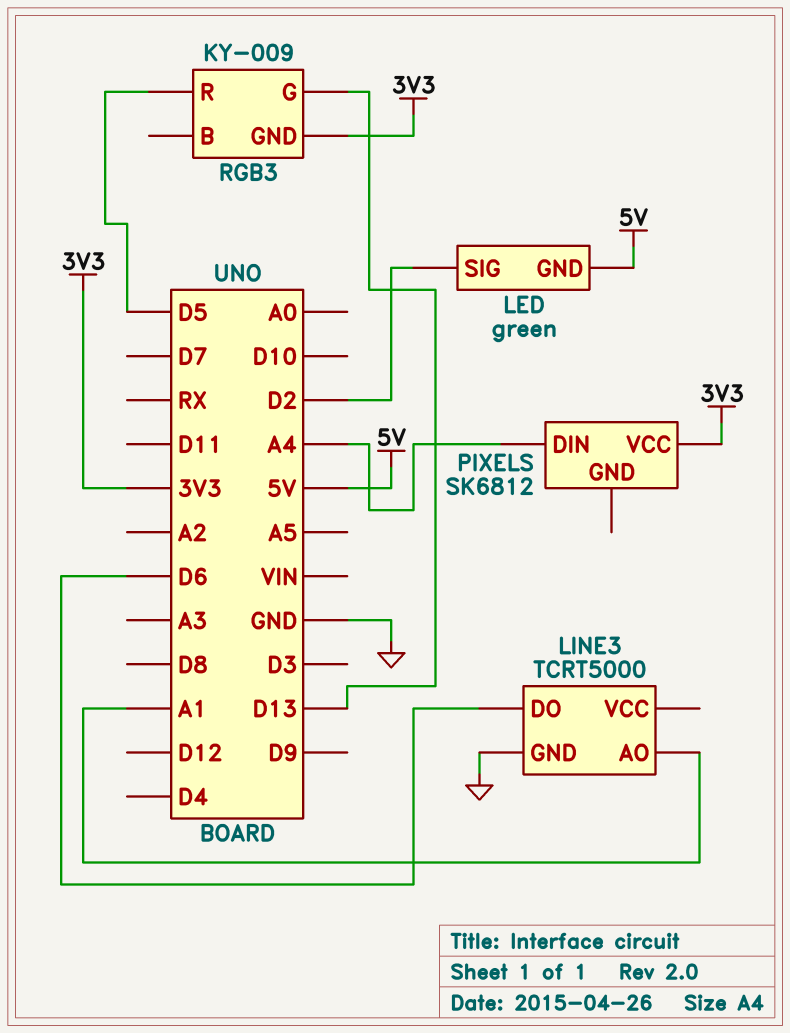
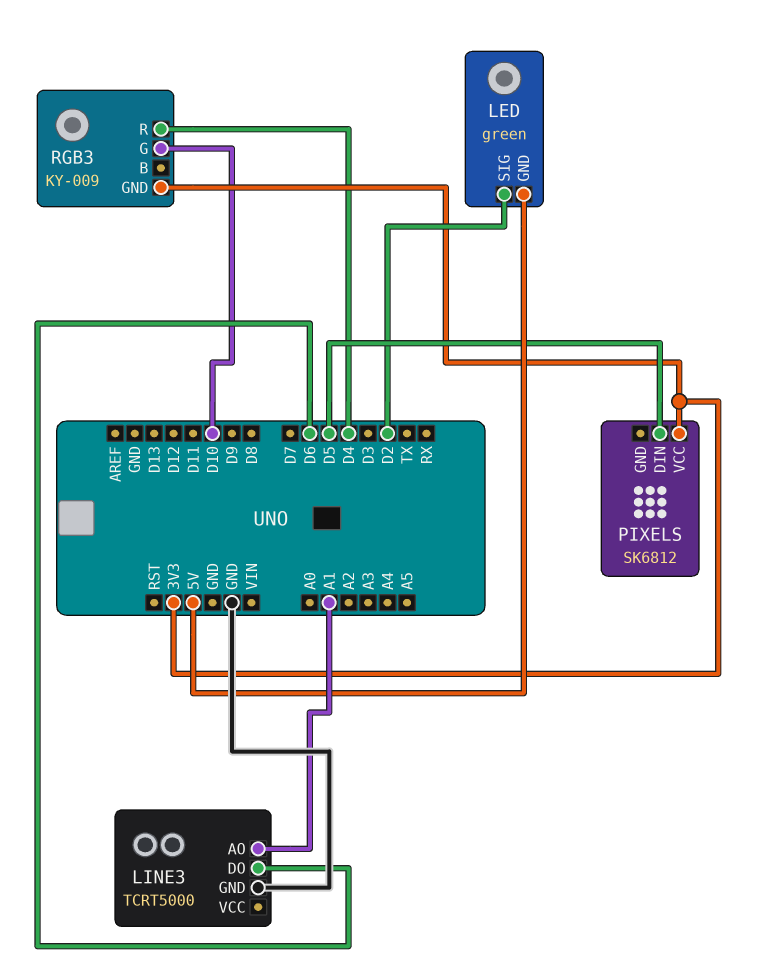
PIXELS pin DIN: A4 -> D5
RGB3 pin G: D13 -> D10
RGB3 pin R: D5 -> D4

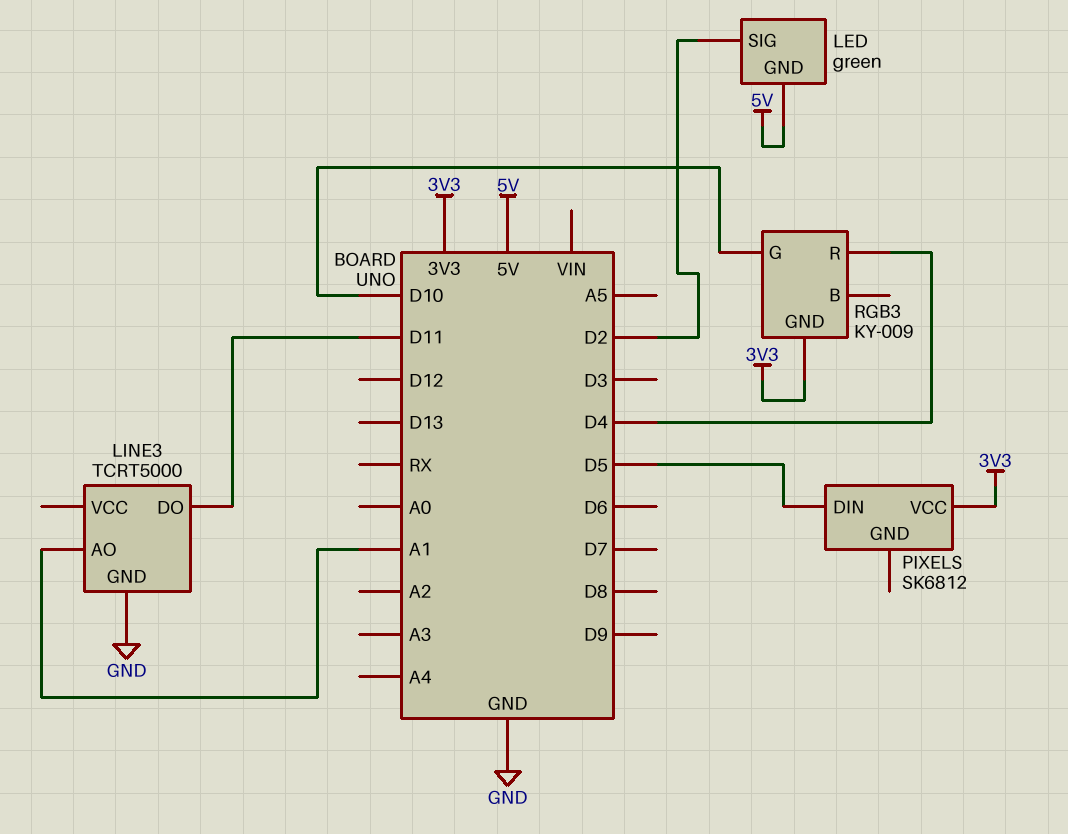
LINE3 pin DO: D6 -> D11

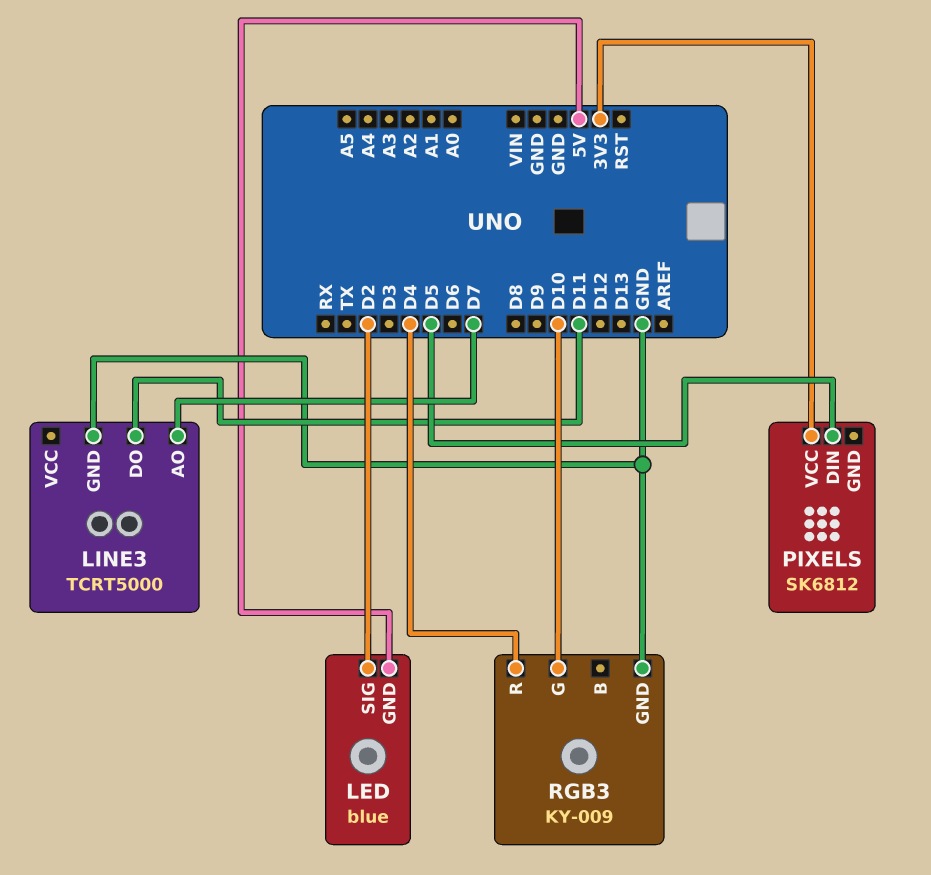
LED: green -> blue
LINE3 pin AO: A1 -> D7
RGB3 pin GND: 3V3 -> GND

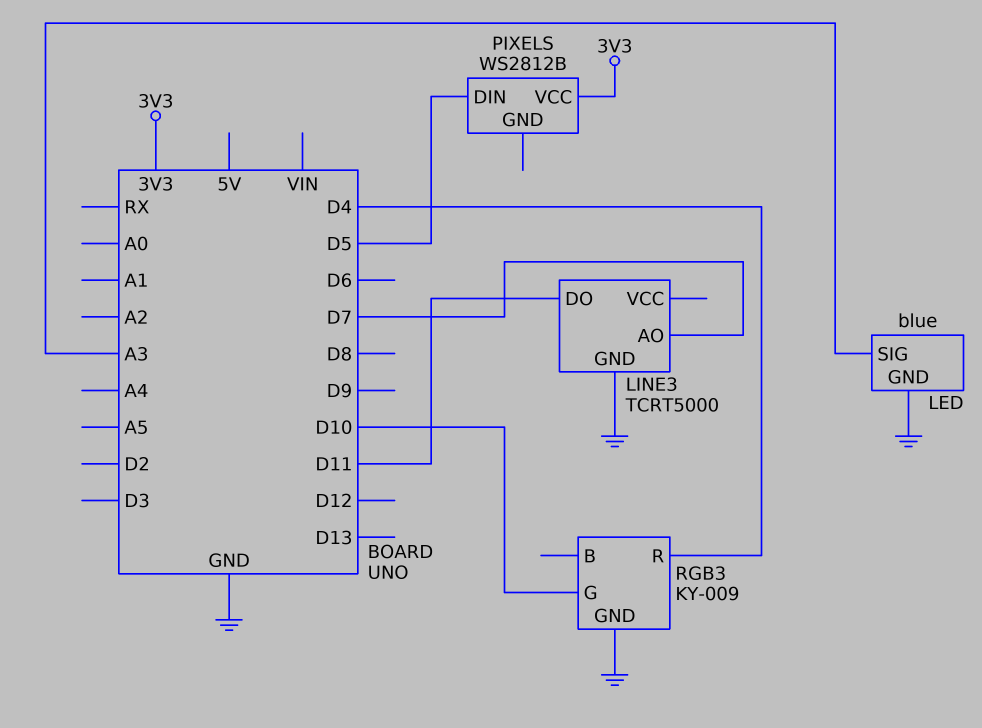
LED pin GND: 5V -> GND
LED pin SIG: D2 -> A3
PIXELS: SK6812 -> WS2812B

